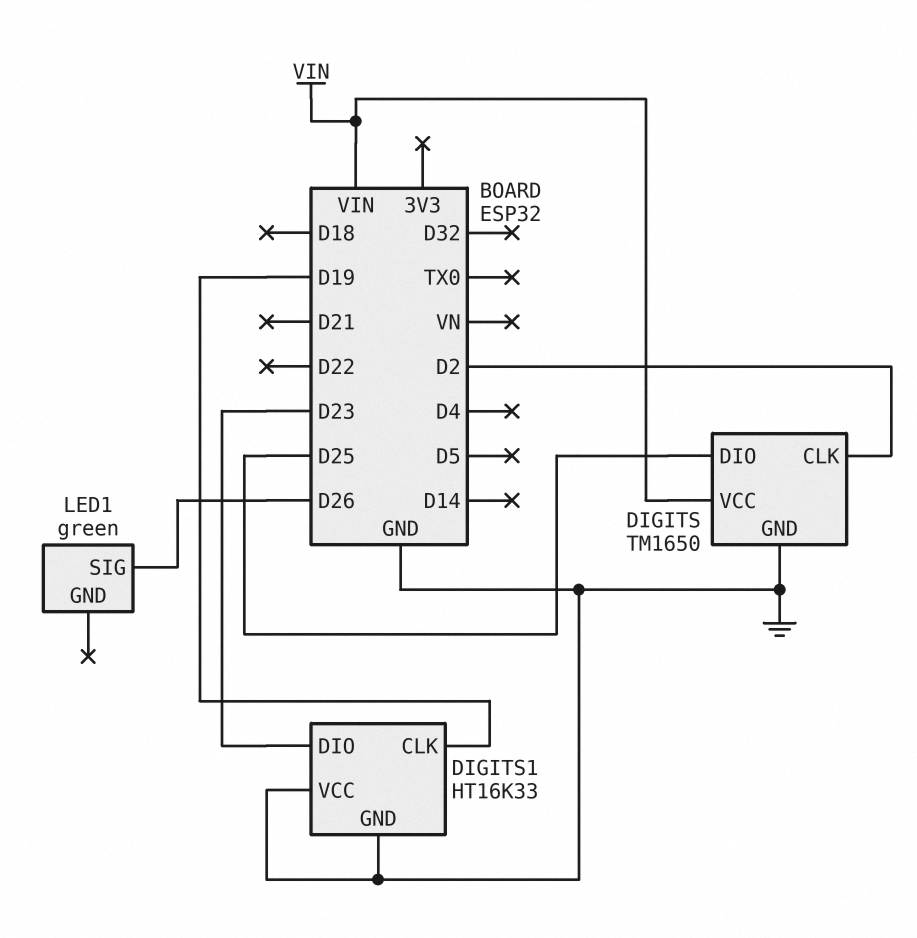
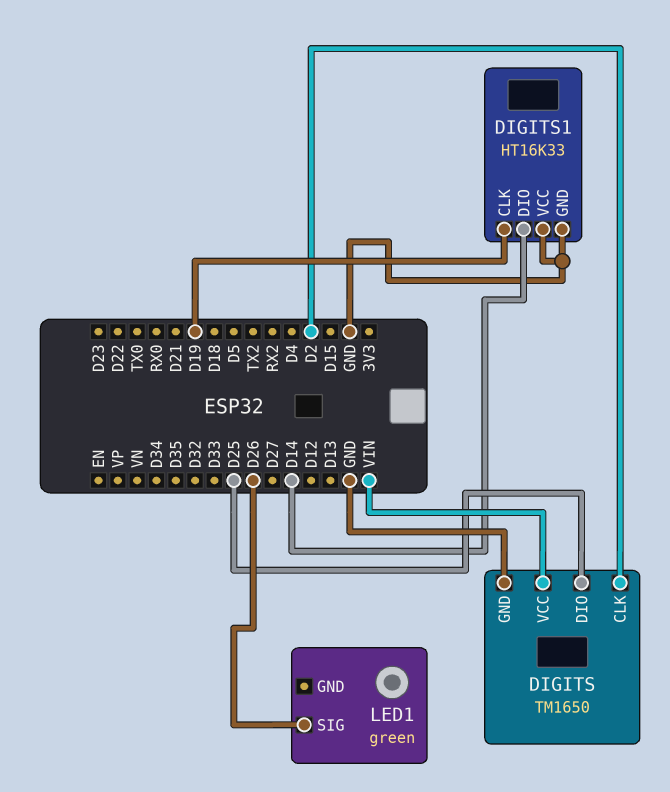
DIGITS1 pin DIO: D23 -> D14

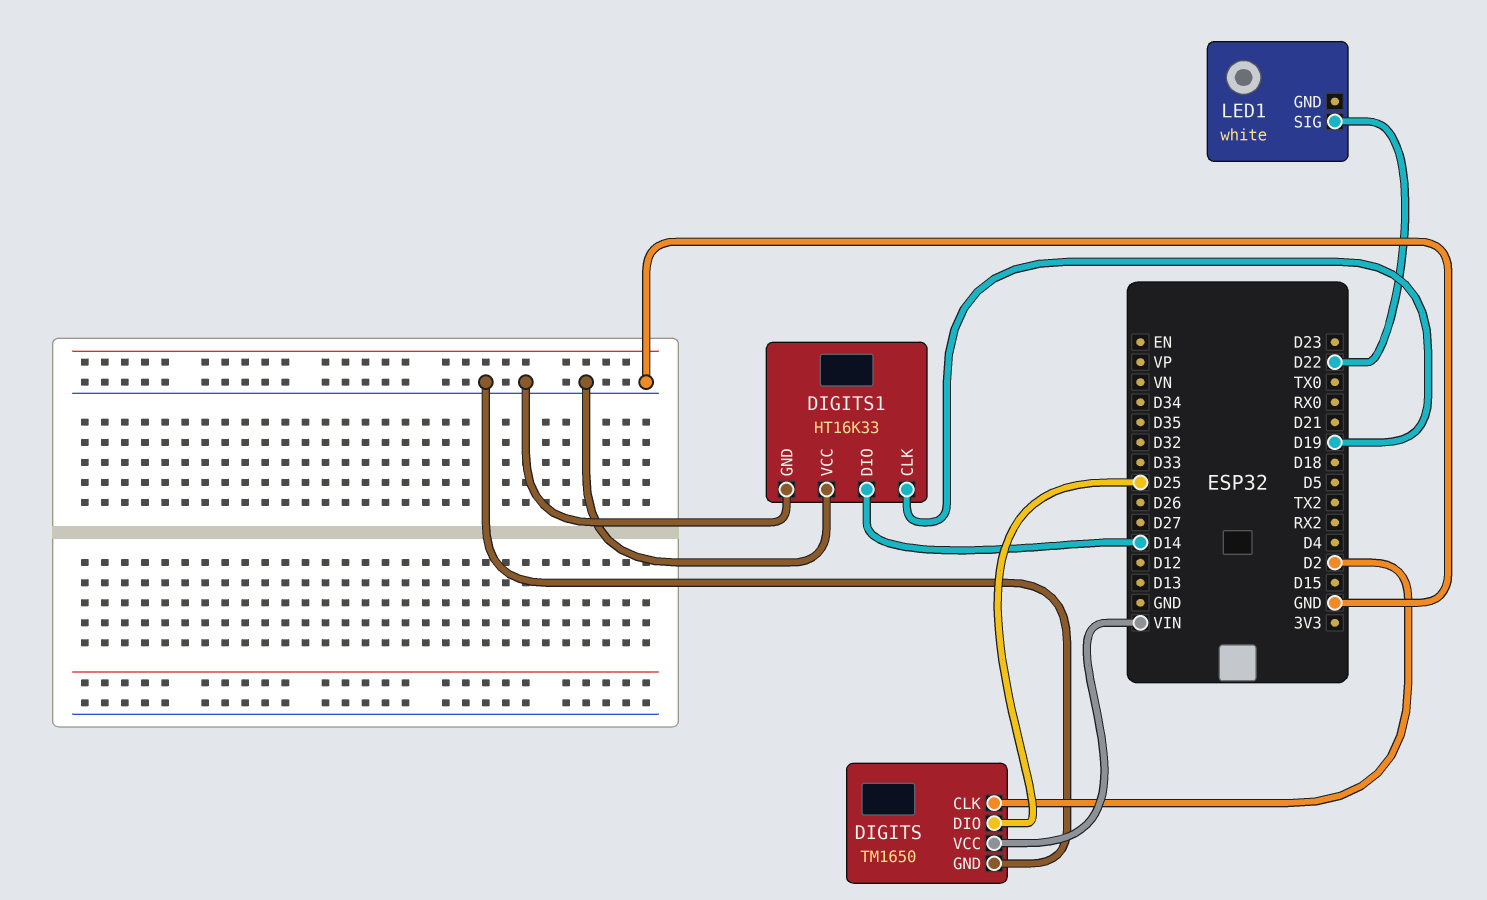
LED1: green -> white
LED1 pin SIG: D26 -> D22

